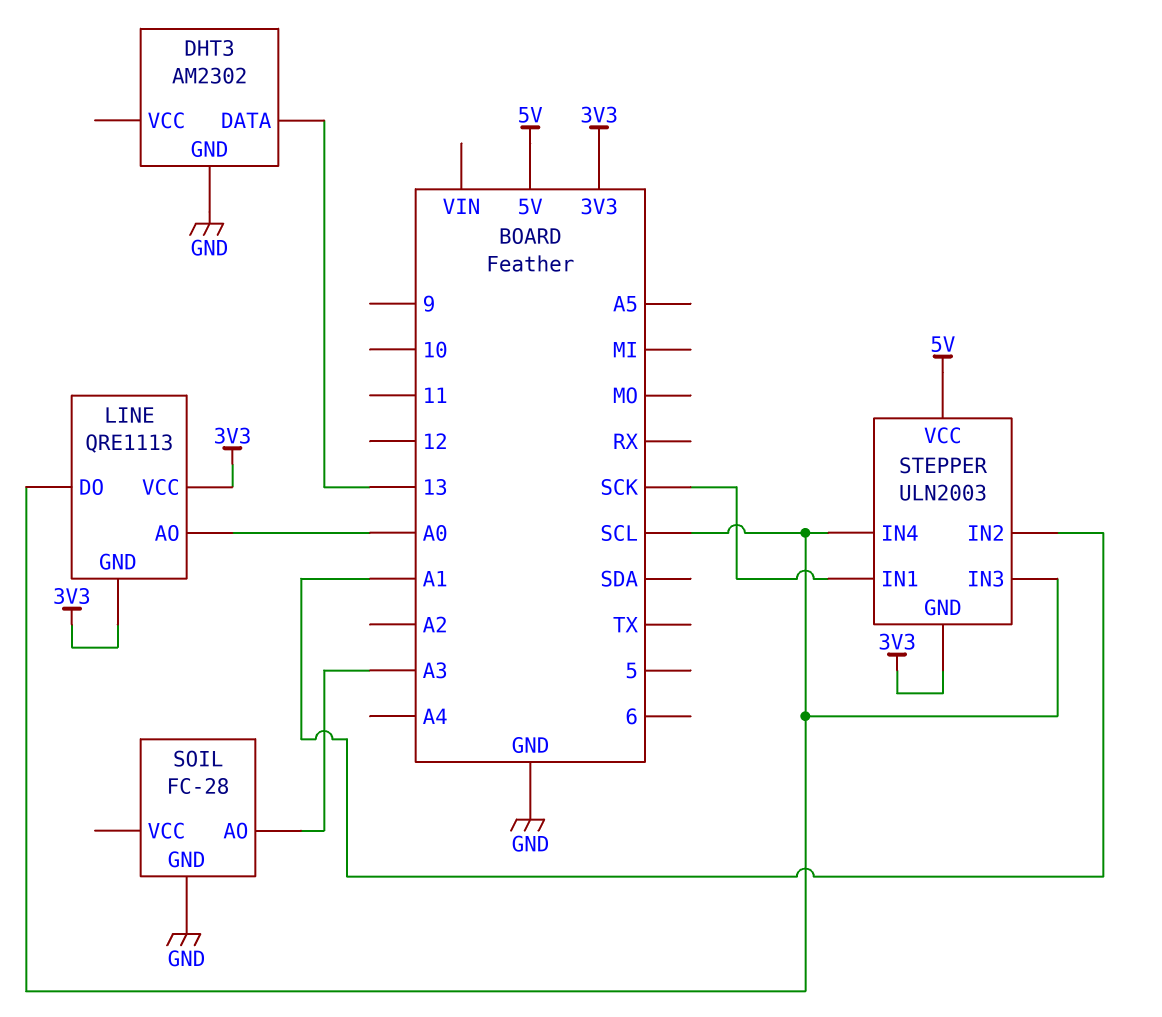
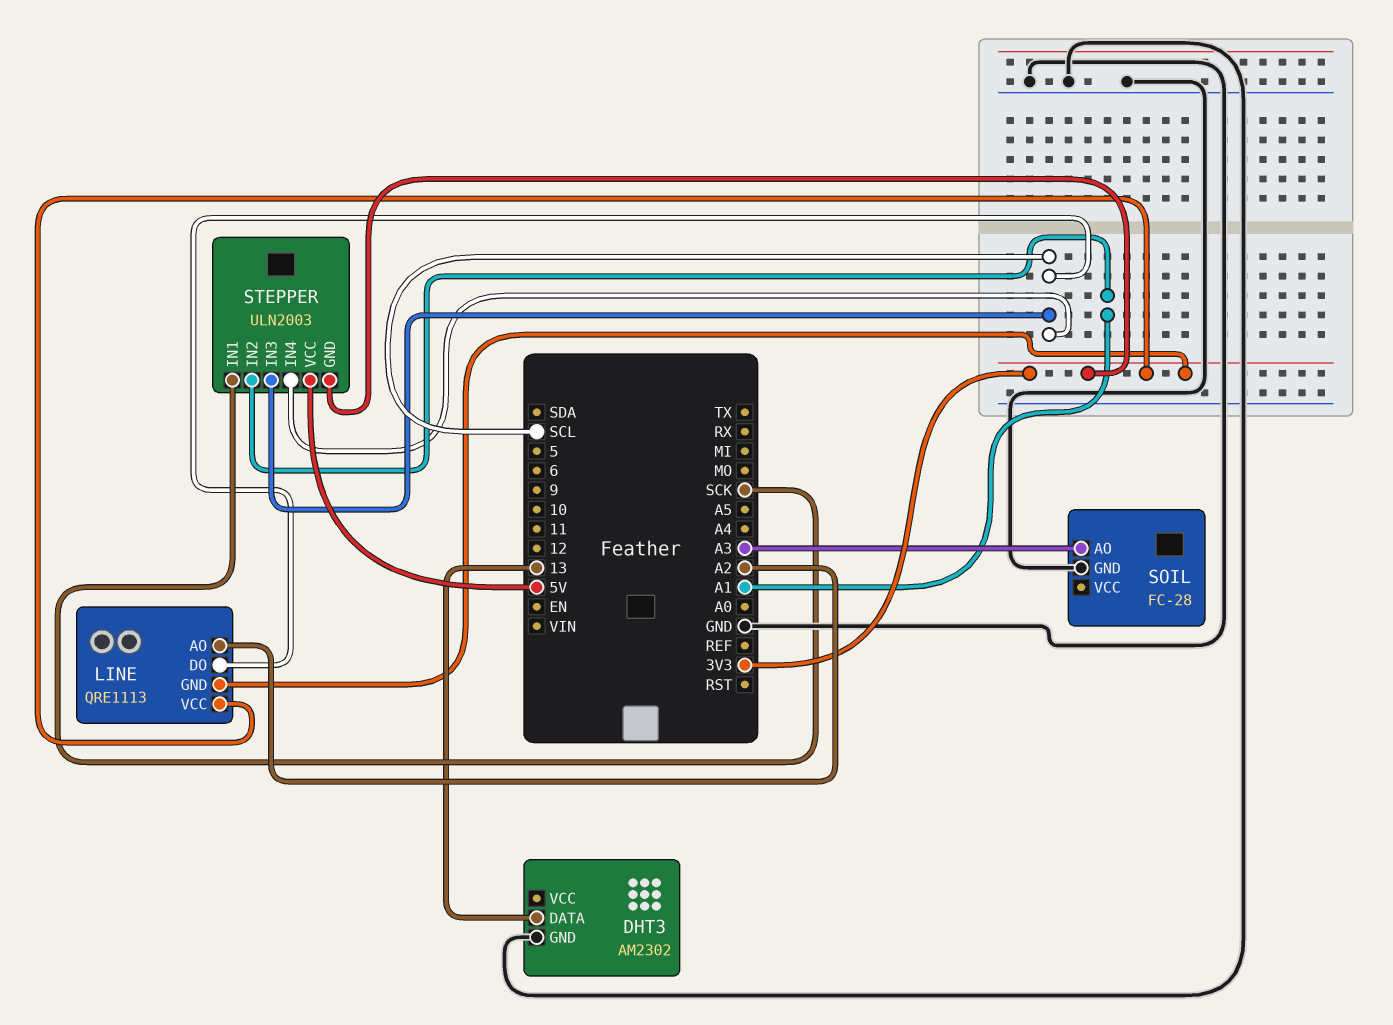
LINE pin AO: A0 -> A2

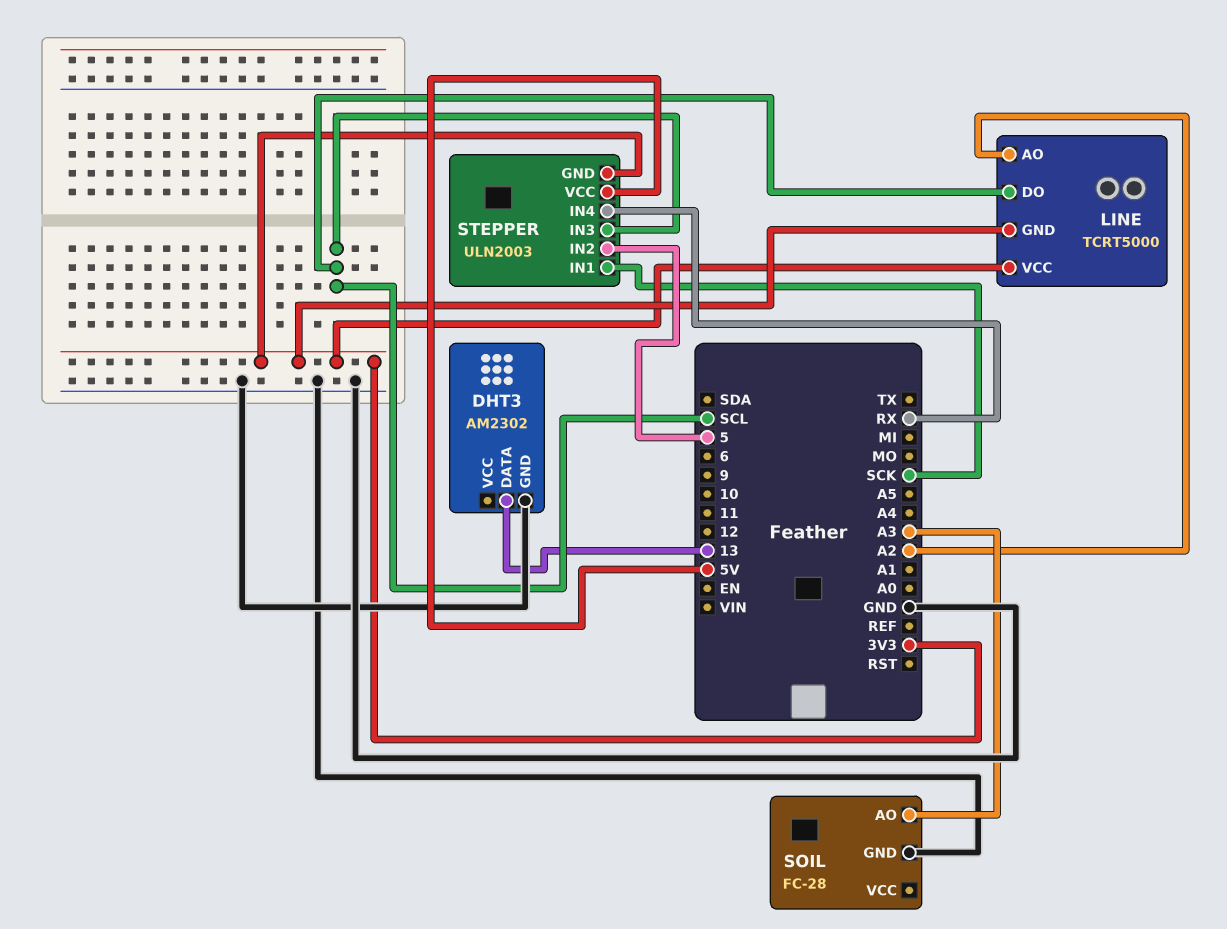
LINE: QRE1113 -> TCRT5000
STEPPER pin IN2: A1 -> 5
STEPPER pin IN4: SCL -> RX

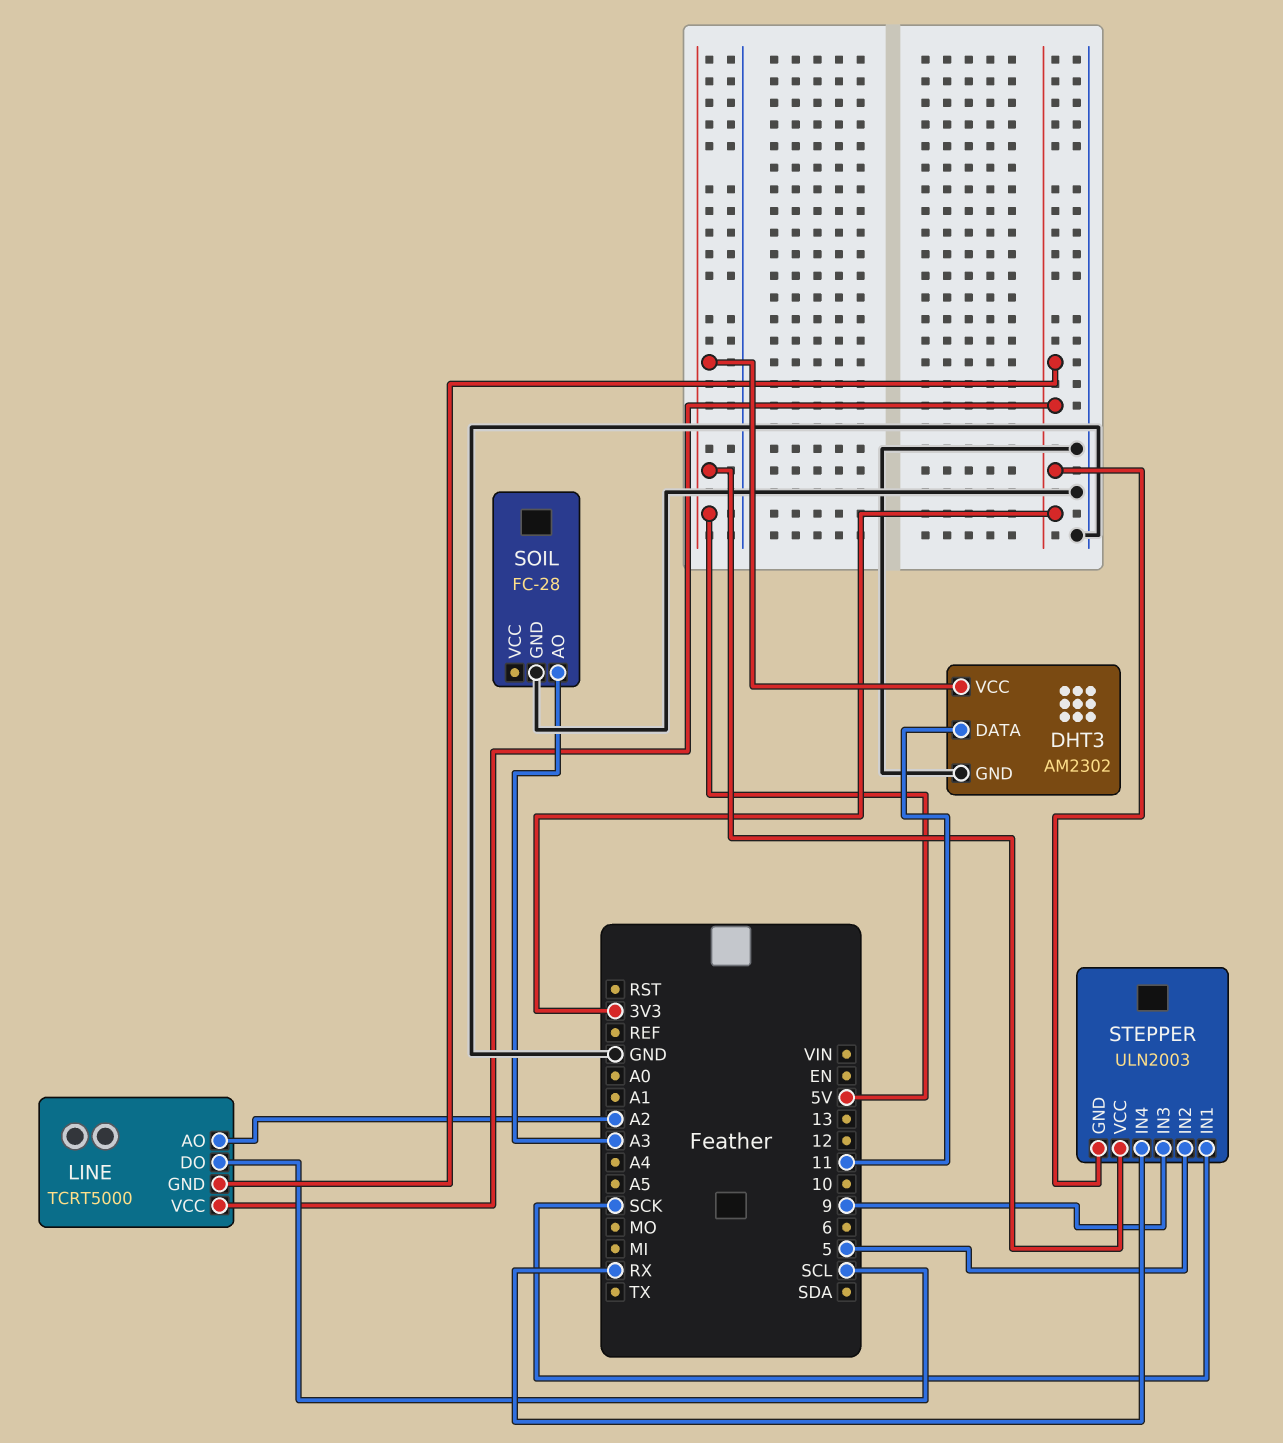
DHT3 pin DATA: 13 -> 11
DHT3 pin VCC: none -> 5V
STEPPER pin IN3: SCL -> 9

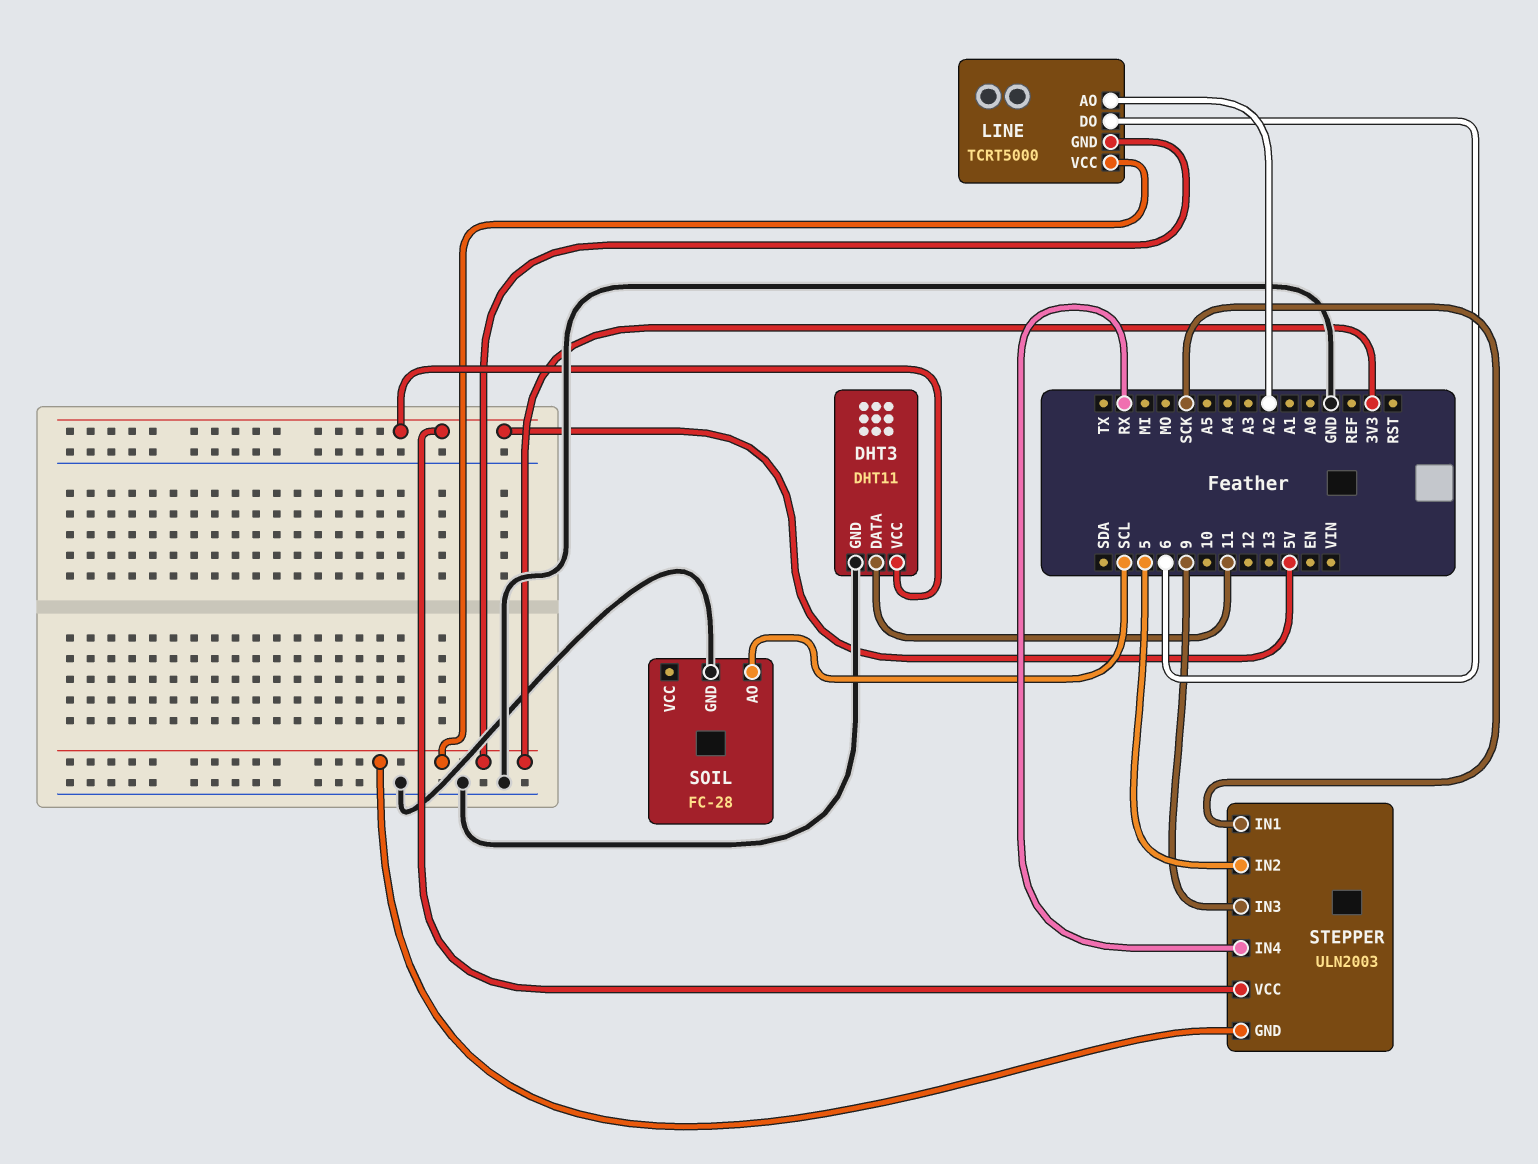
DHT3: AM2302 -> DHT11
LINE pin DO: SCL -> 6
SOIL pin AO: A3 -> SCL

